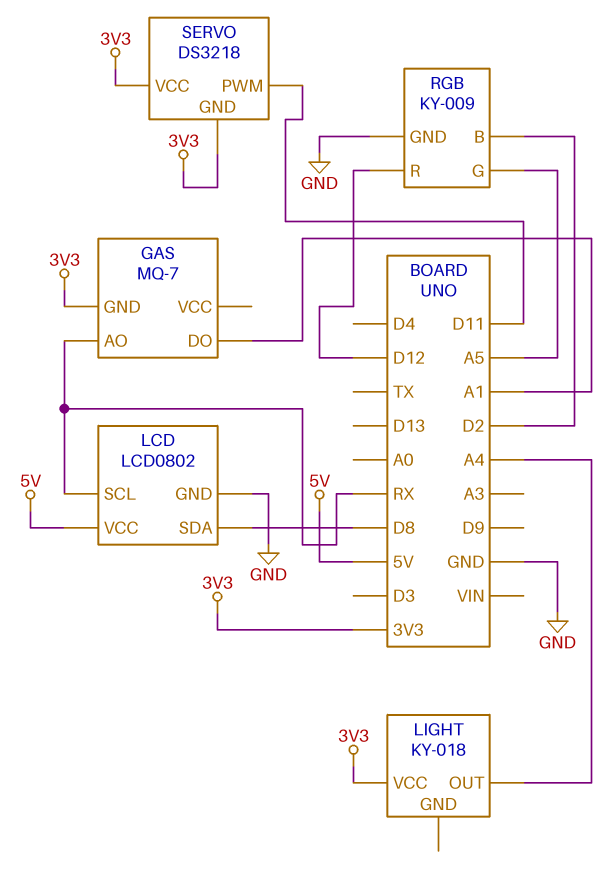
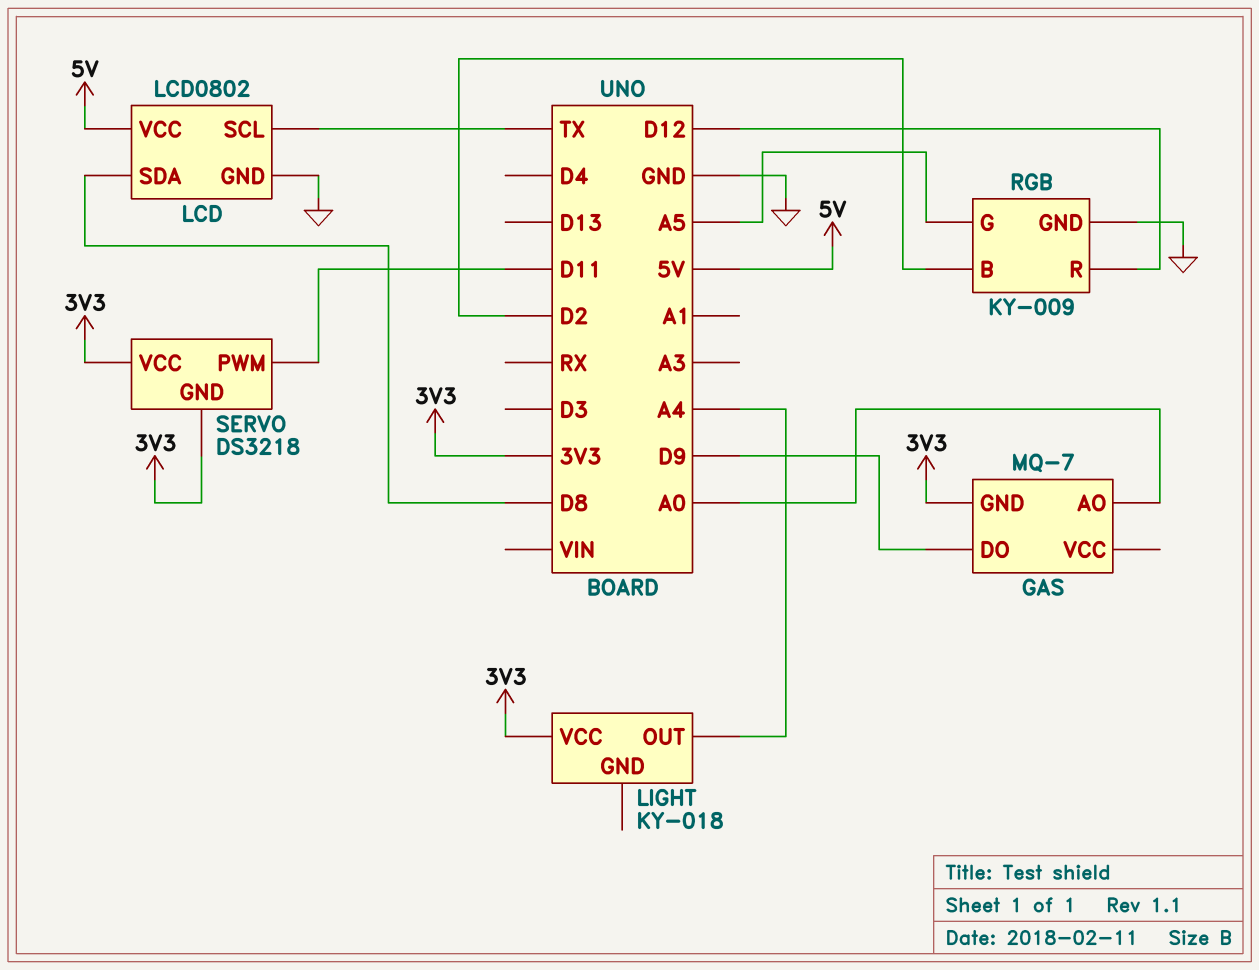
GAS pin AO: RX -> A0
GAS pin DO: A1 -> D9
LCD pin SCL: RX -> TX

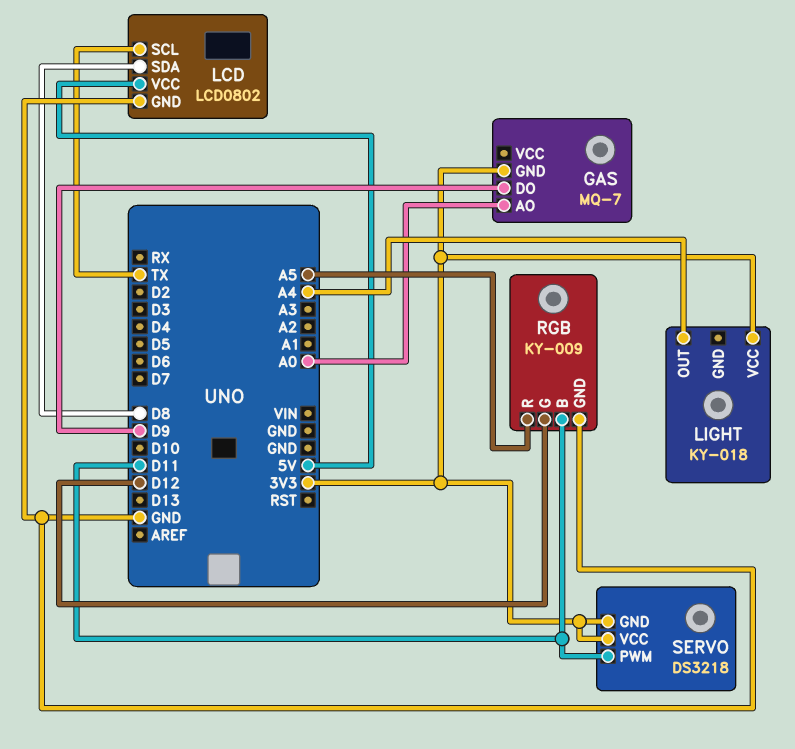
RGB pin B: D2 -> D11
RGB pin G: A5 -> D12
RGB pin R: D12 -> A5

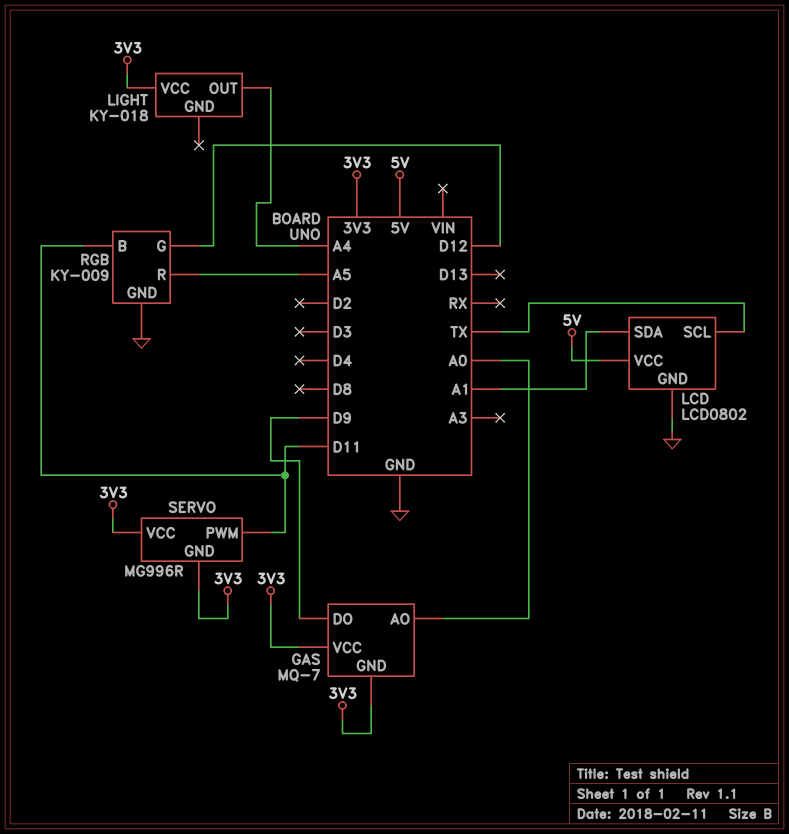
GAS pin VCC: none -> 3V3
LCD pin SDA: D8 -> A1
SERVO: DS3218 -> MG996R

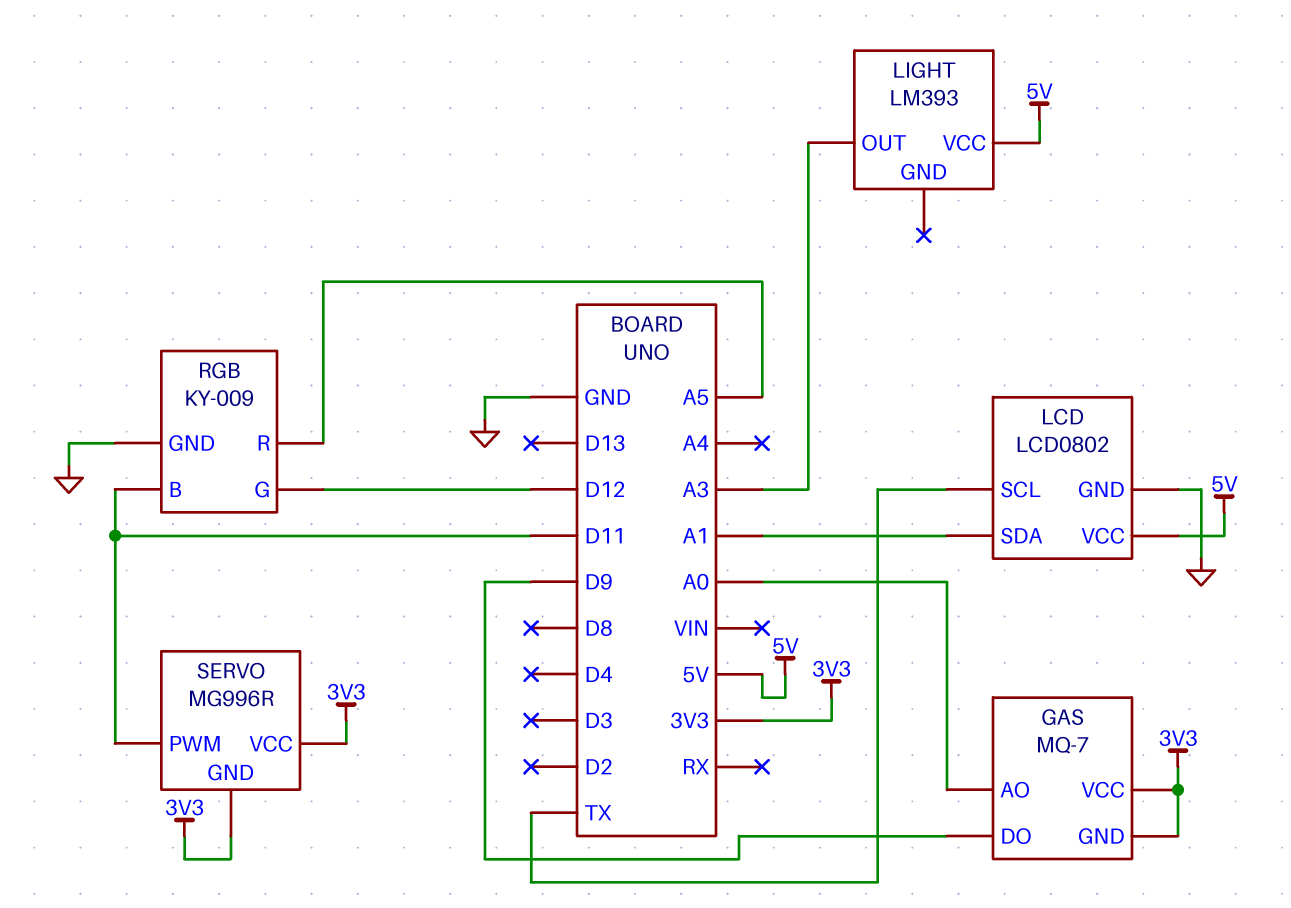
LIGHT: KY-018 -> LM393
LIGHT pin OUT: A4 -> A3
LIGHT pin VCC: 3V3 -> 5V

